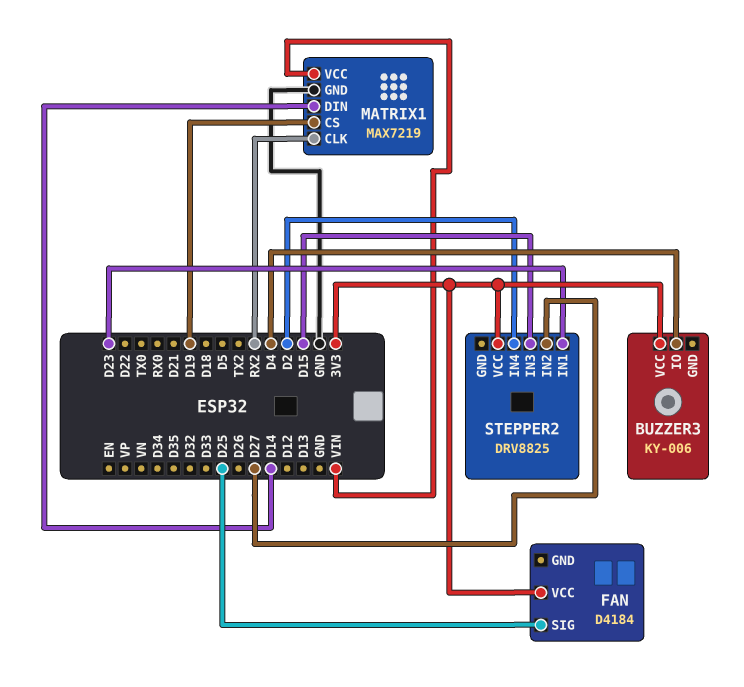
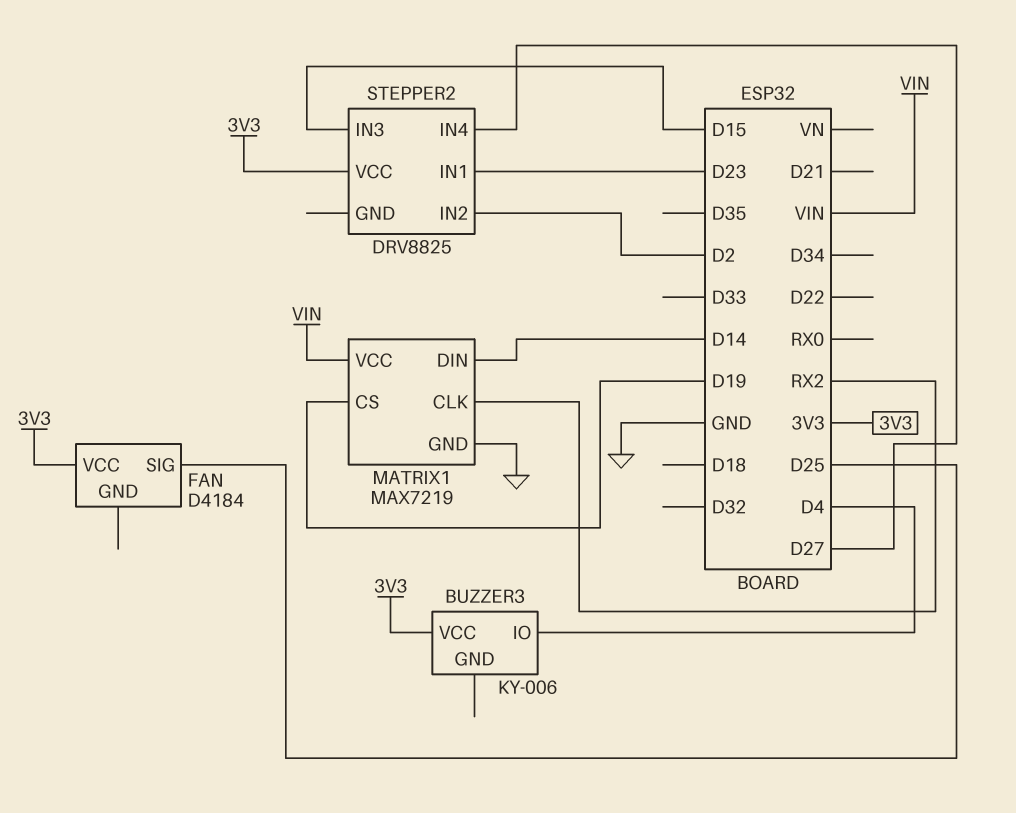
STEPPER2 pin IN2: D27 -> D2
STEPPER2 pin IN4: D2 -> D27

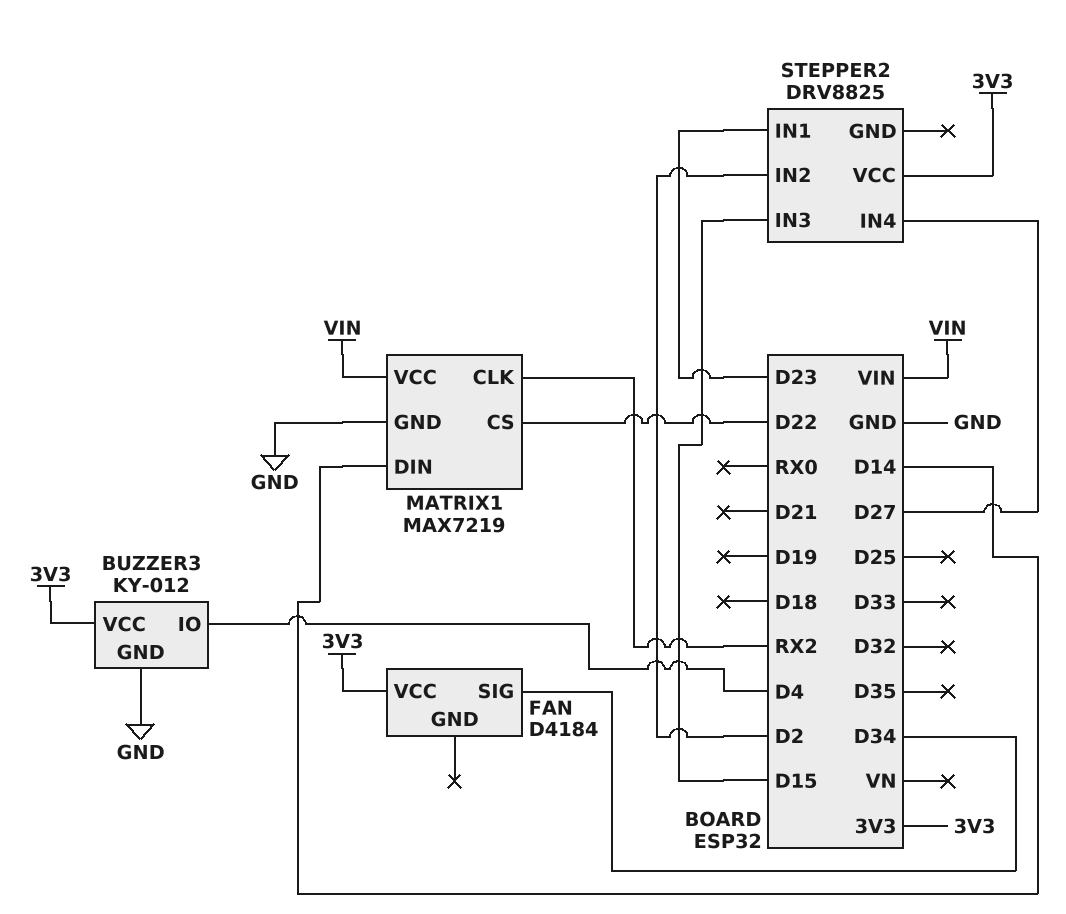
BUZZER3: KY-006 -> KY-012
BUZZER3 pin GND: none -> GND
FAN pin SIG: D25 -> D34
MATRIX1 pin CS: D19 -> D22

